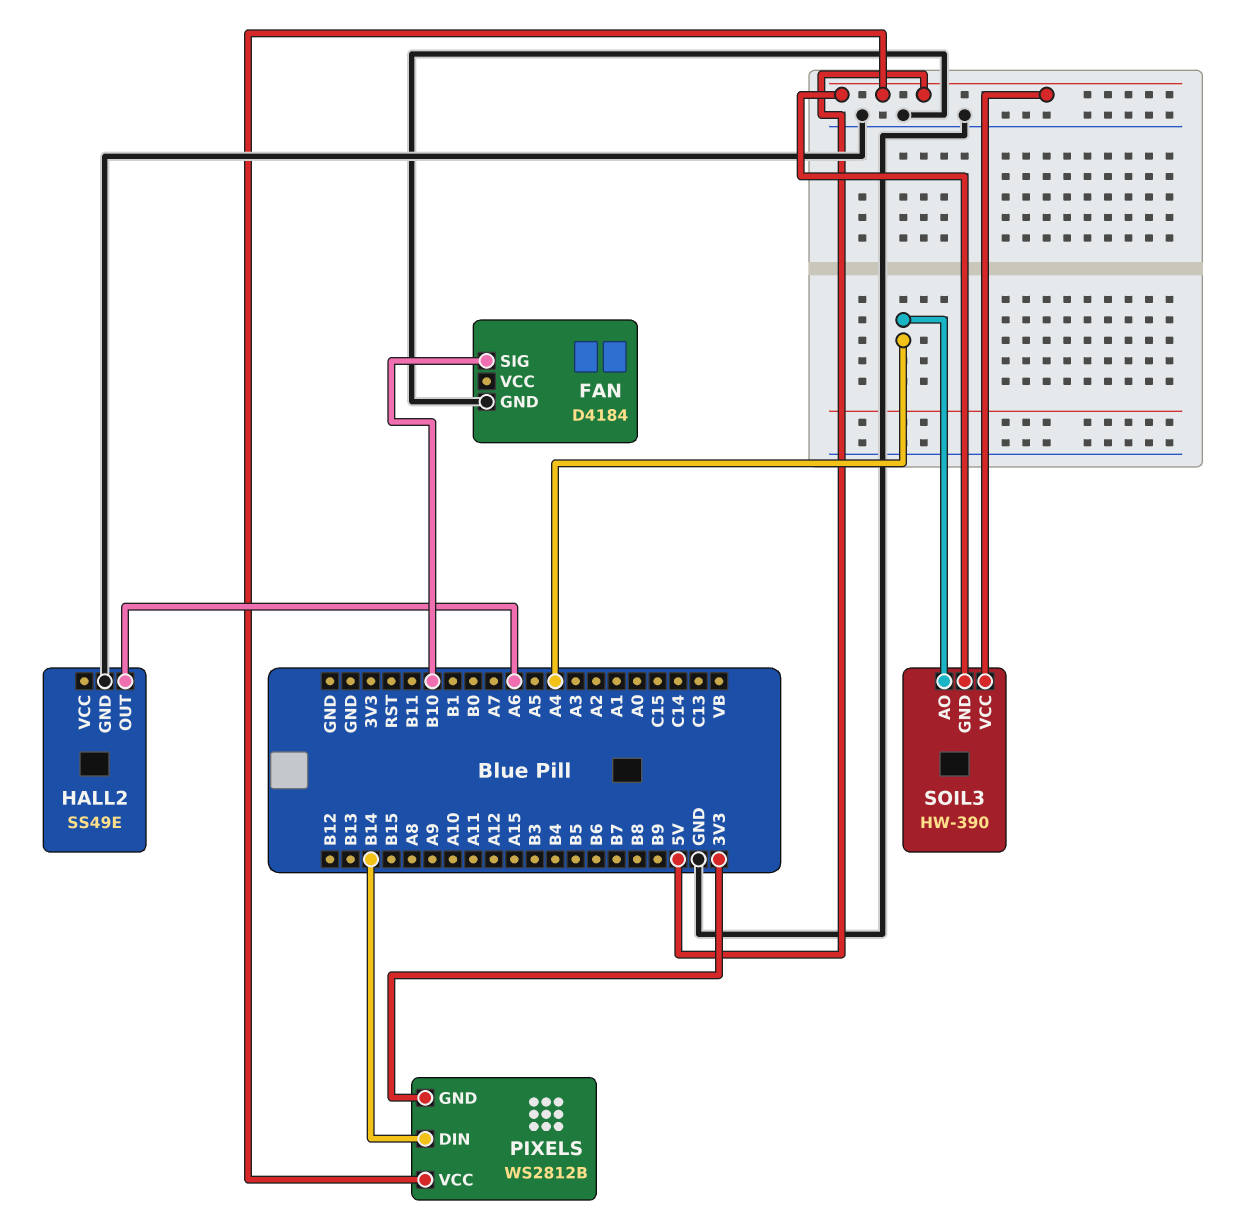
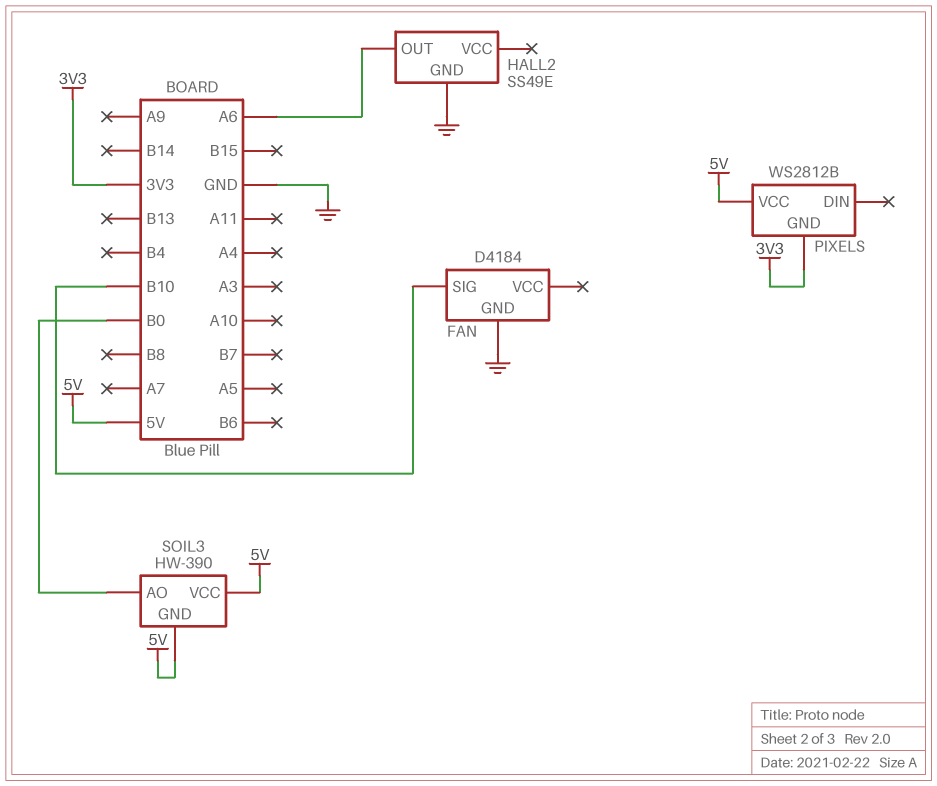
PIXELS pin DIN: B14 -> none
SOIL3 pin AO: A4 -> B0

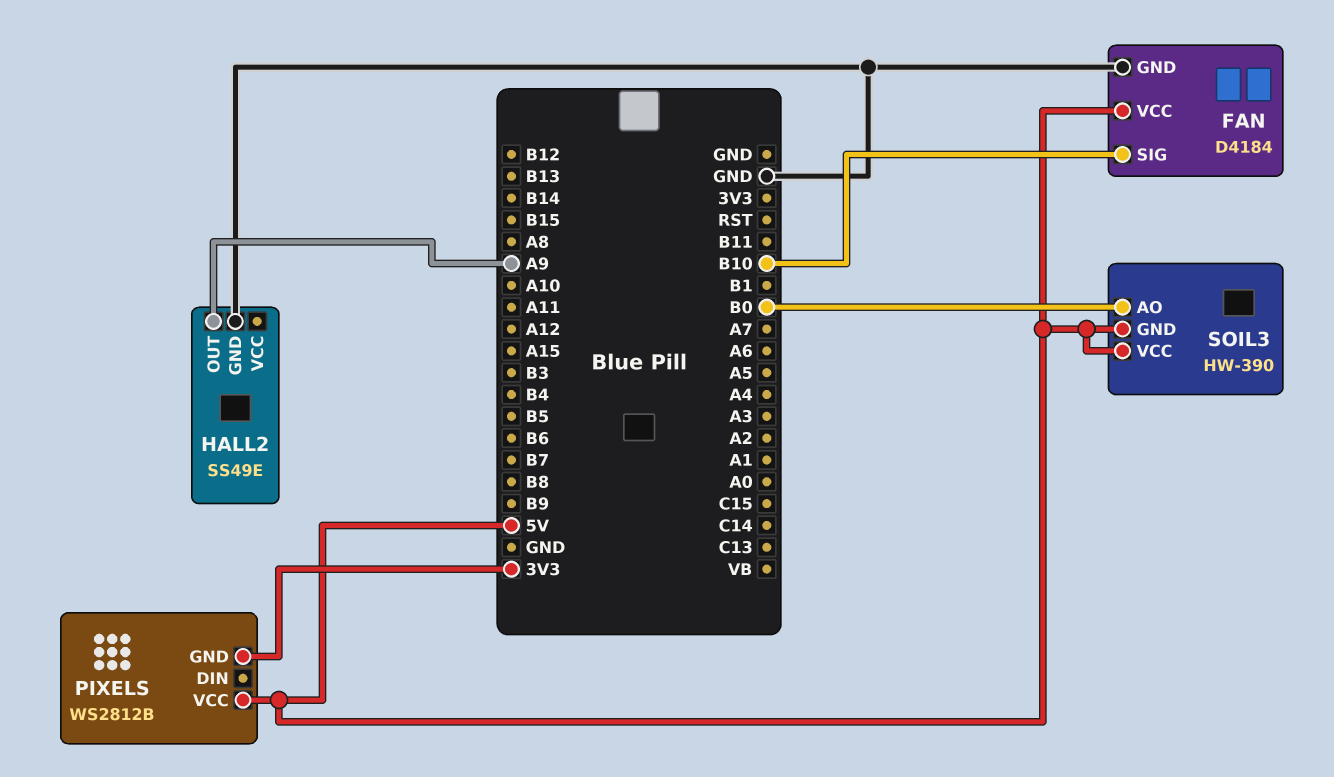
FAN pin VCC: none -> 5V
HALL2 pin OUT: A6 -> A9

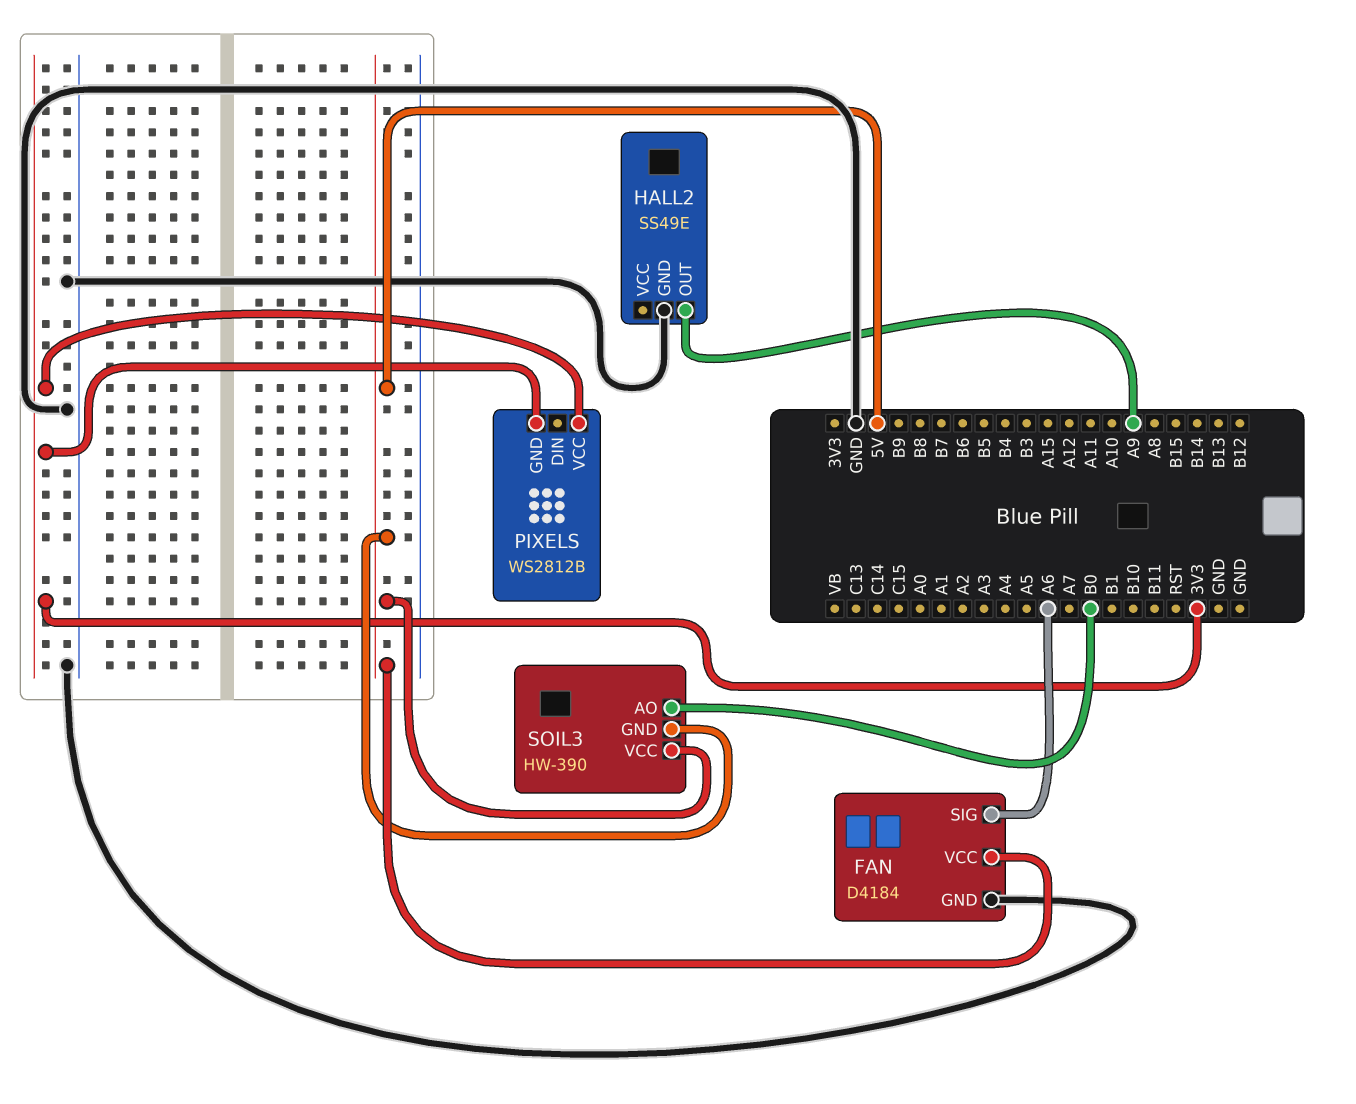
FAN pin SIG: B10 -> A6
PIXELS pin VCC: 5V -> 3V3

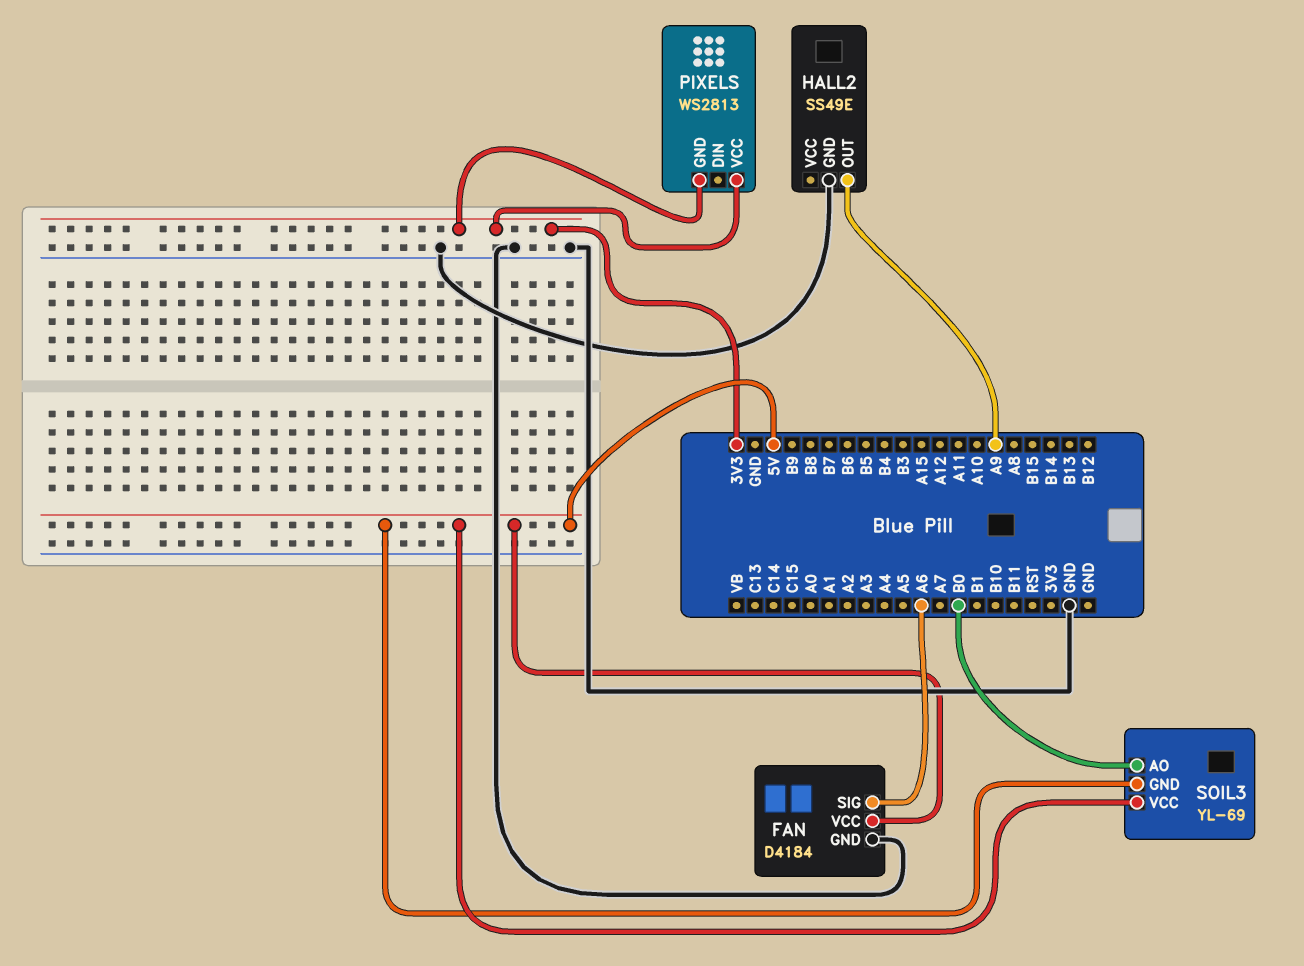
PIXELS: WS2812B -> WS2813
SOIL3: HW-390 -> YL-69

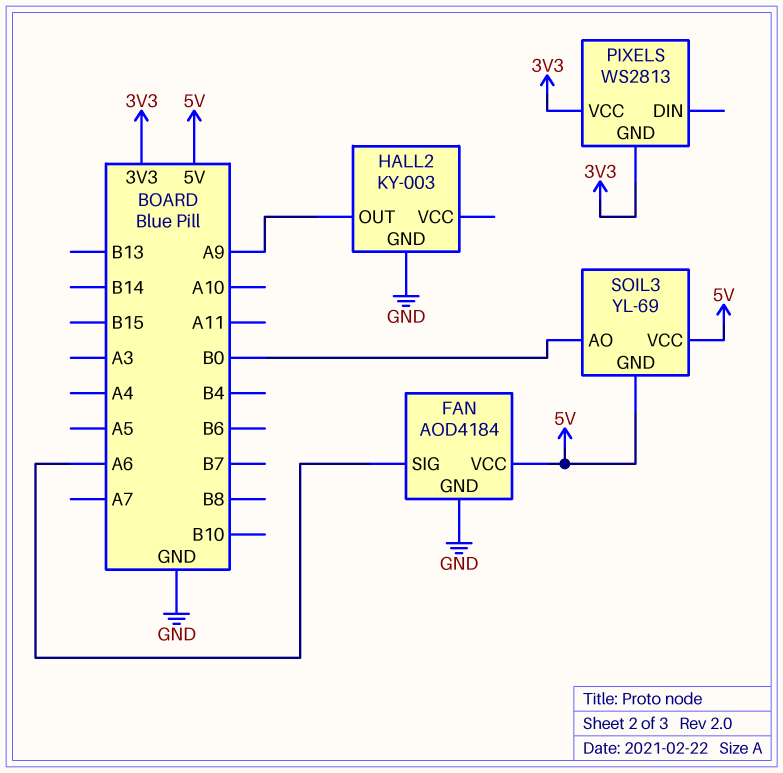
FAN: D4184 -> AOD4184
HALL2: SS49E -> KY-003

